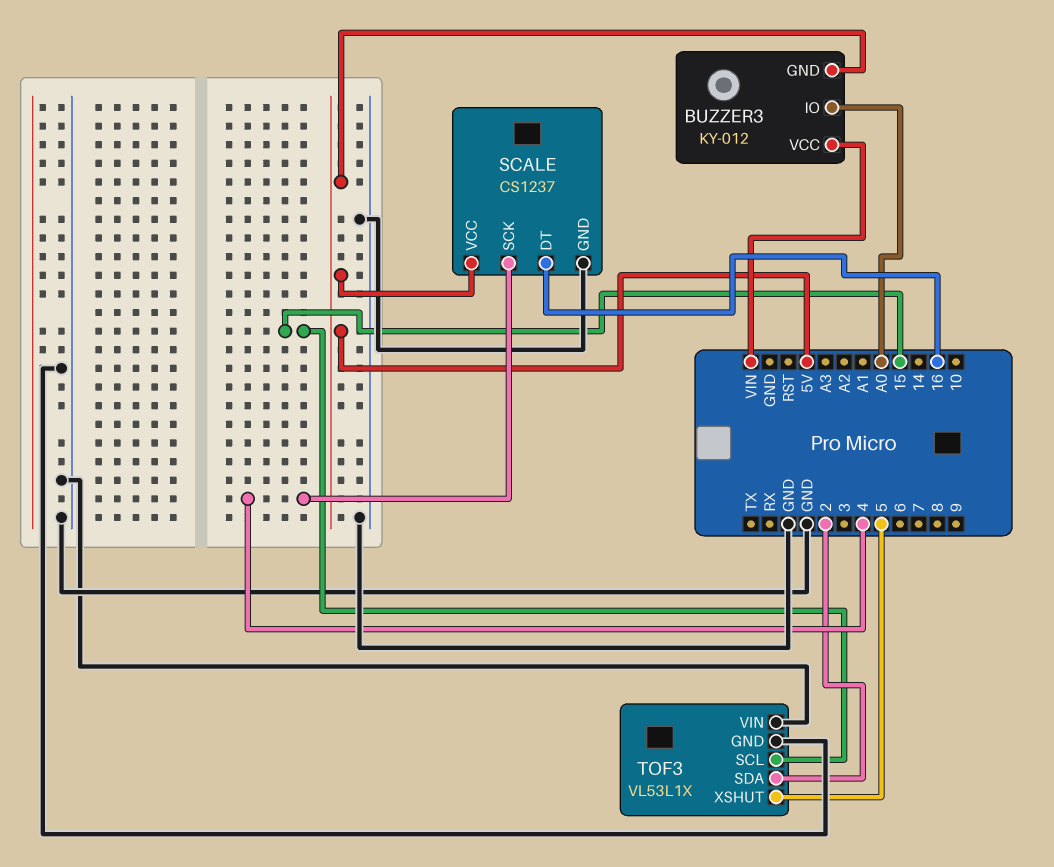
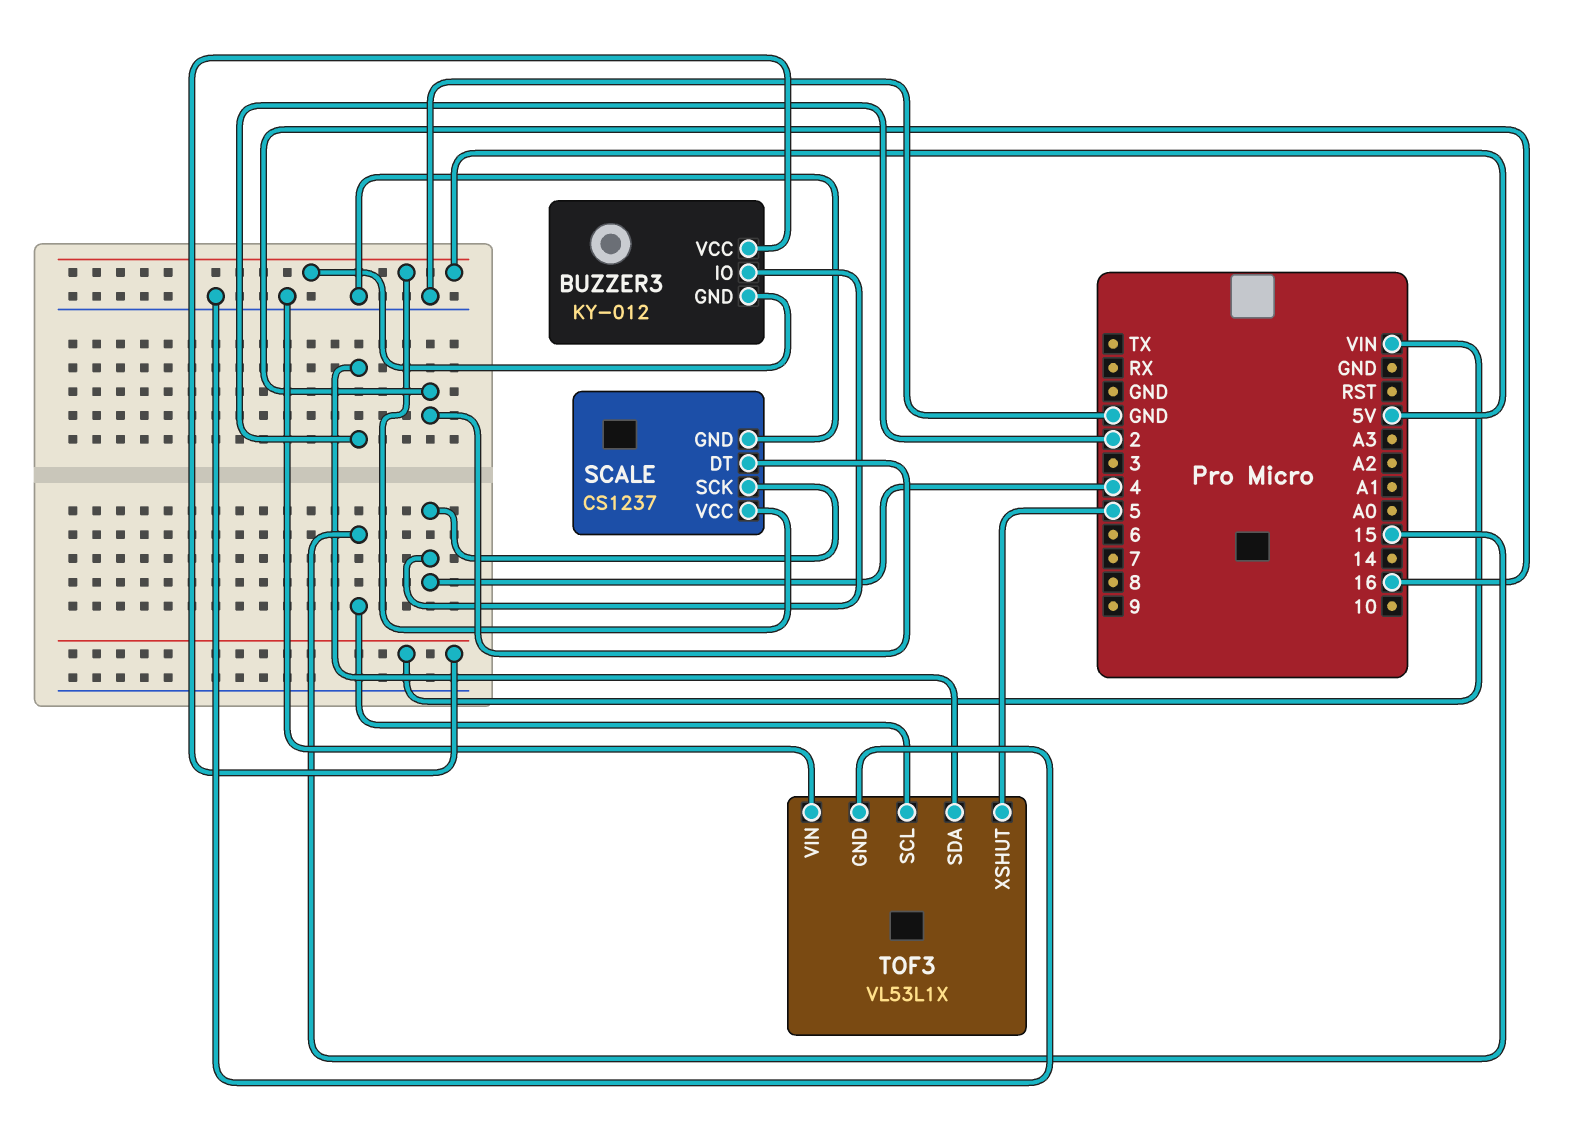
BUZZER3 pin IO: A0 -> 4

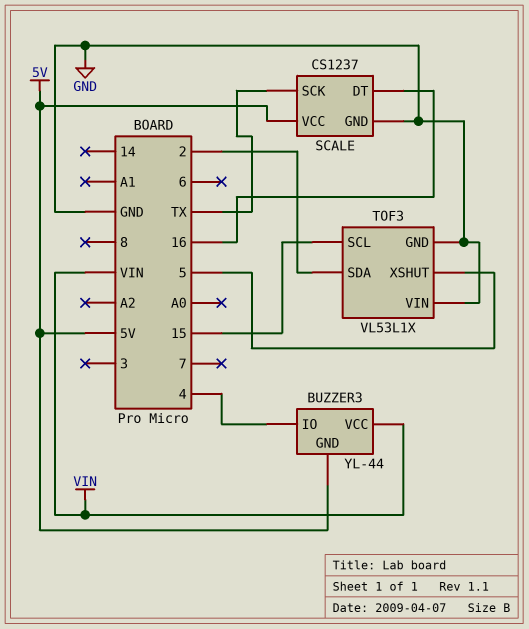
BUZZER3: KY-012 -> YL-44
SCALE pin SCK: 4 -> TX

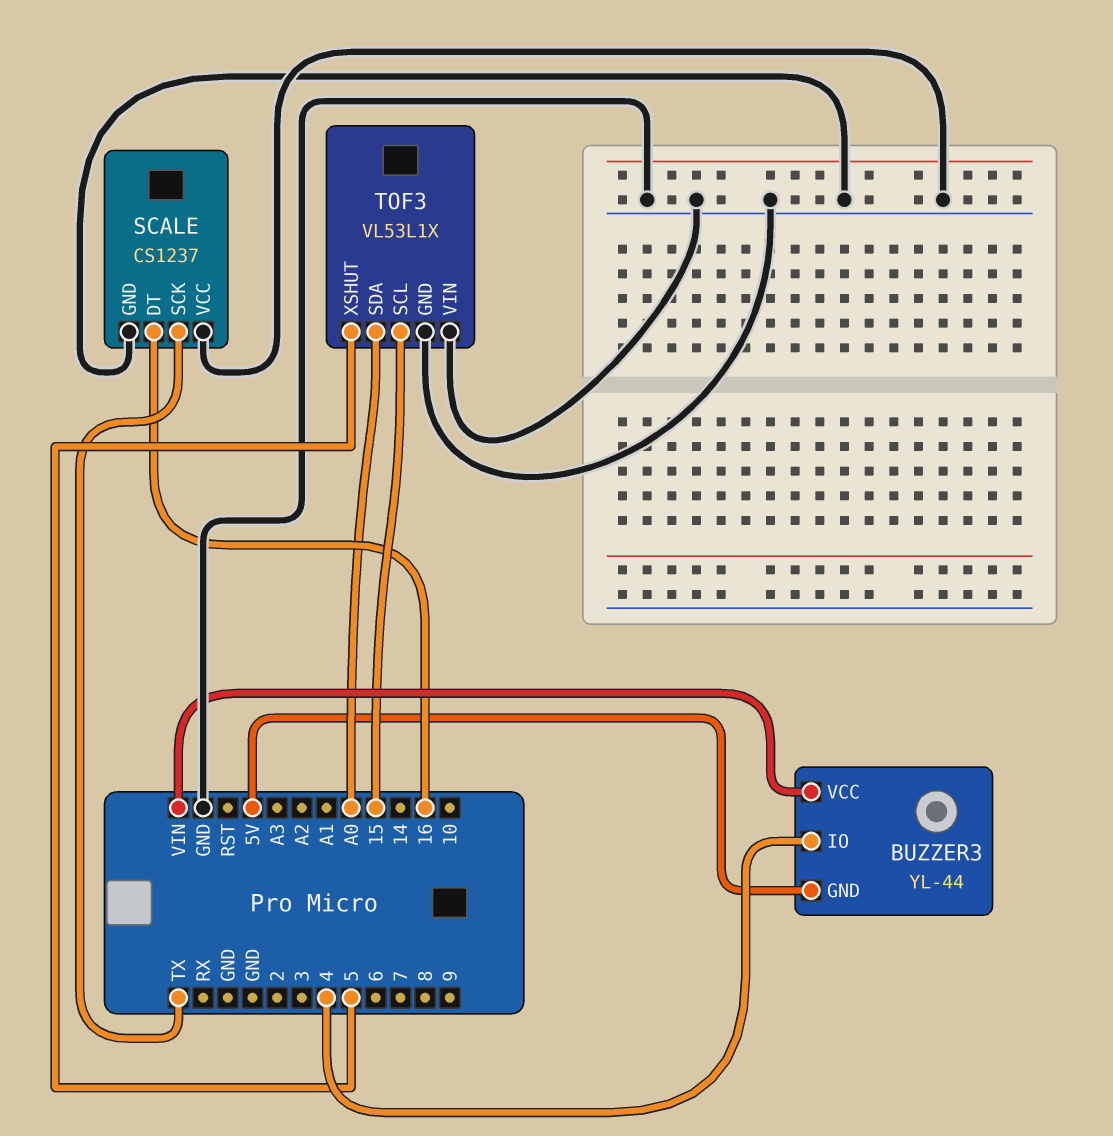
SCALE pin VCC: 5V -> GND
TOF3 pin SDA: 2 -> A0

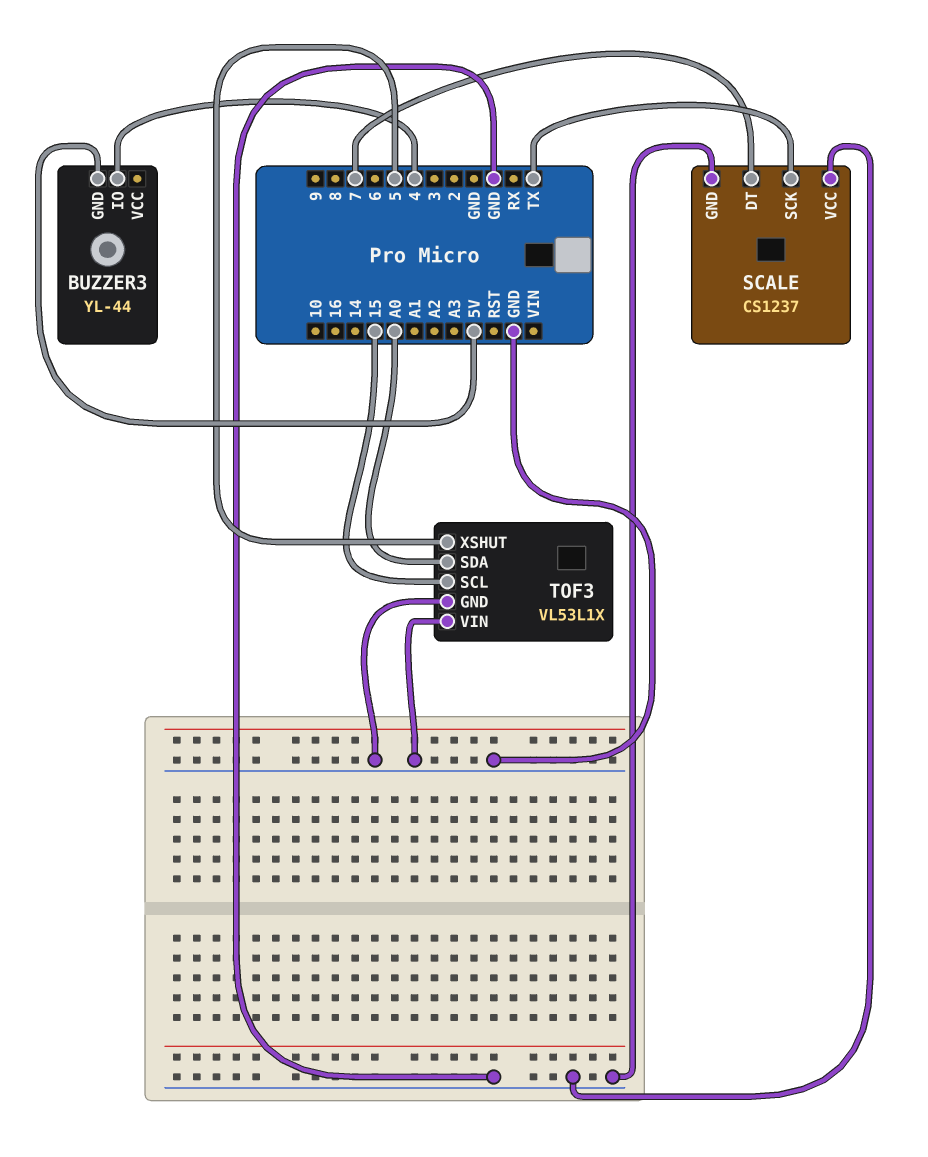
BUZZER3 pin VCC: VIN -> none
SCALE pin DT: 16 -> 7

